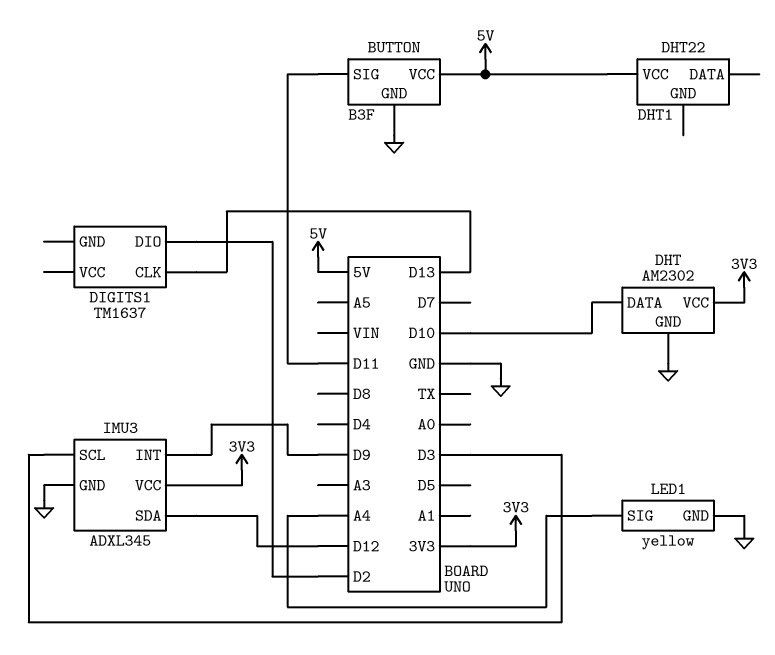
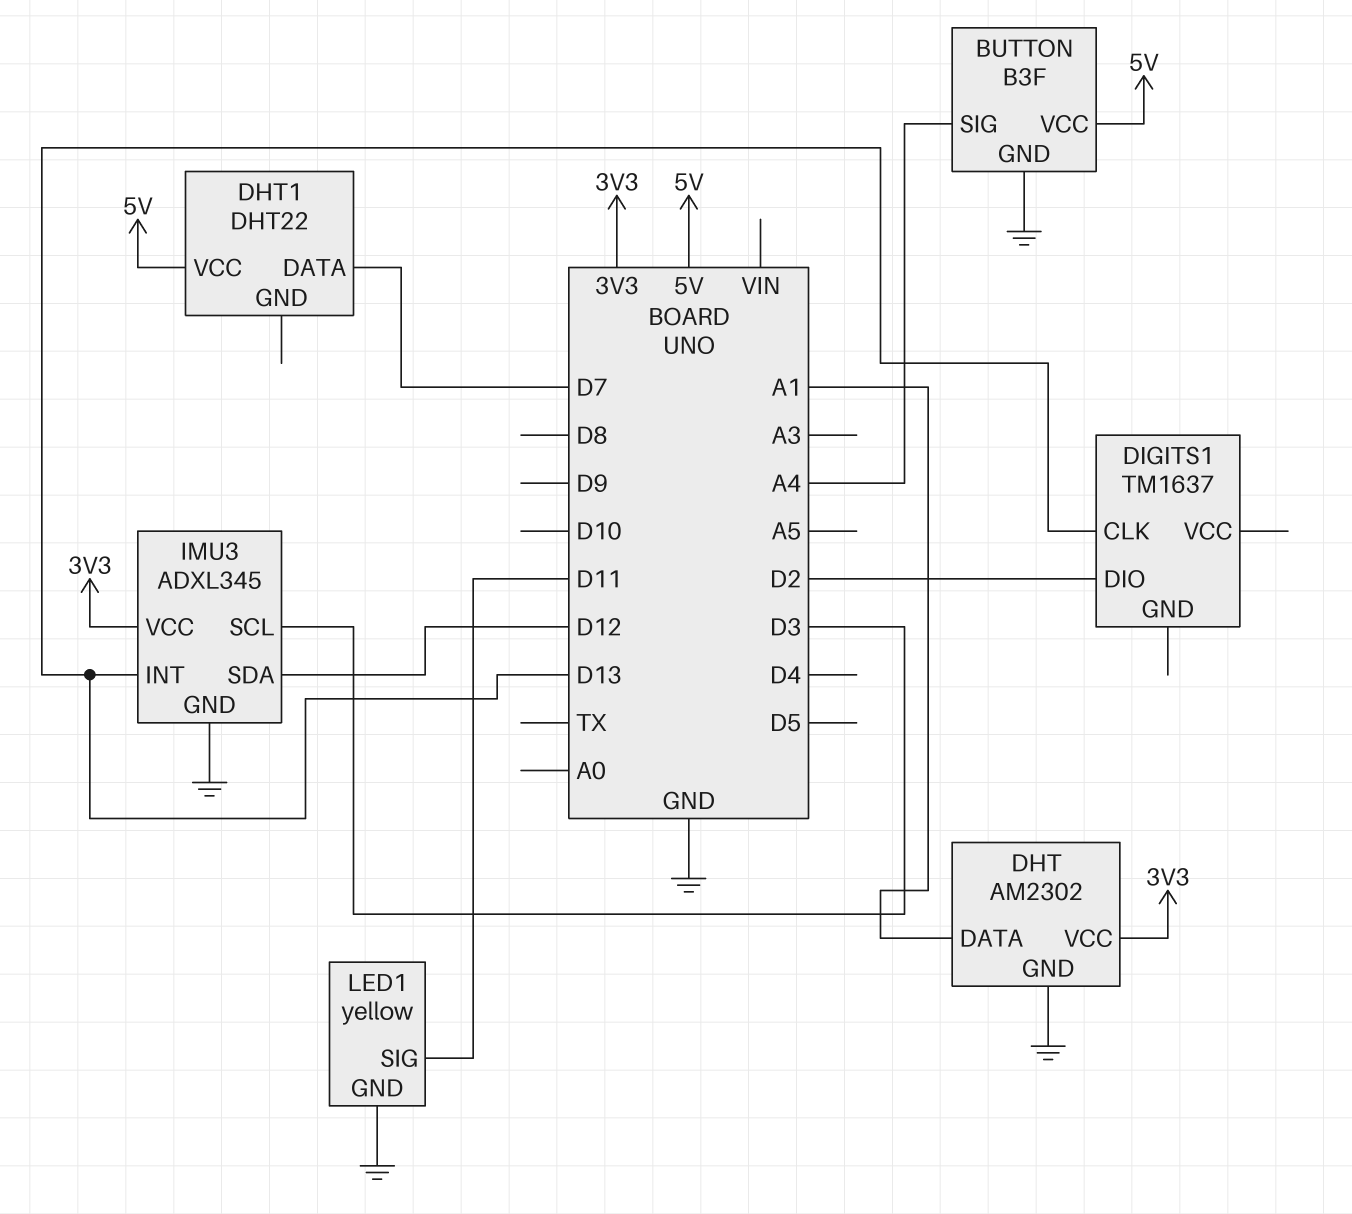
BUTTON pin SIG: D11 -> A4
DHT pin DATA: D10 -> A1
DHT1 pin DATA: none -> D7
IMU3 pin INT: D9 -> D13
LED1 pin SIG: A4 -> D11

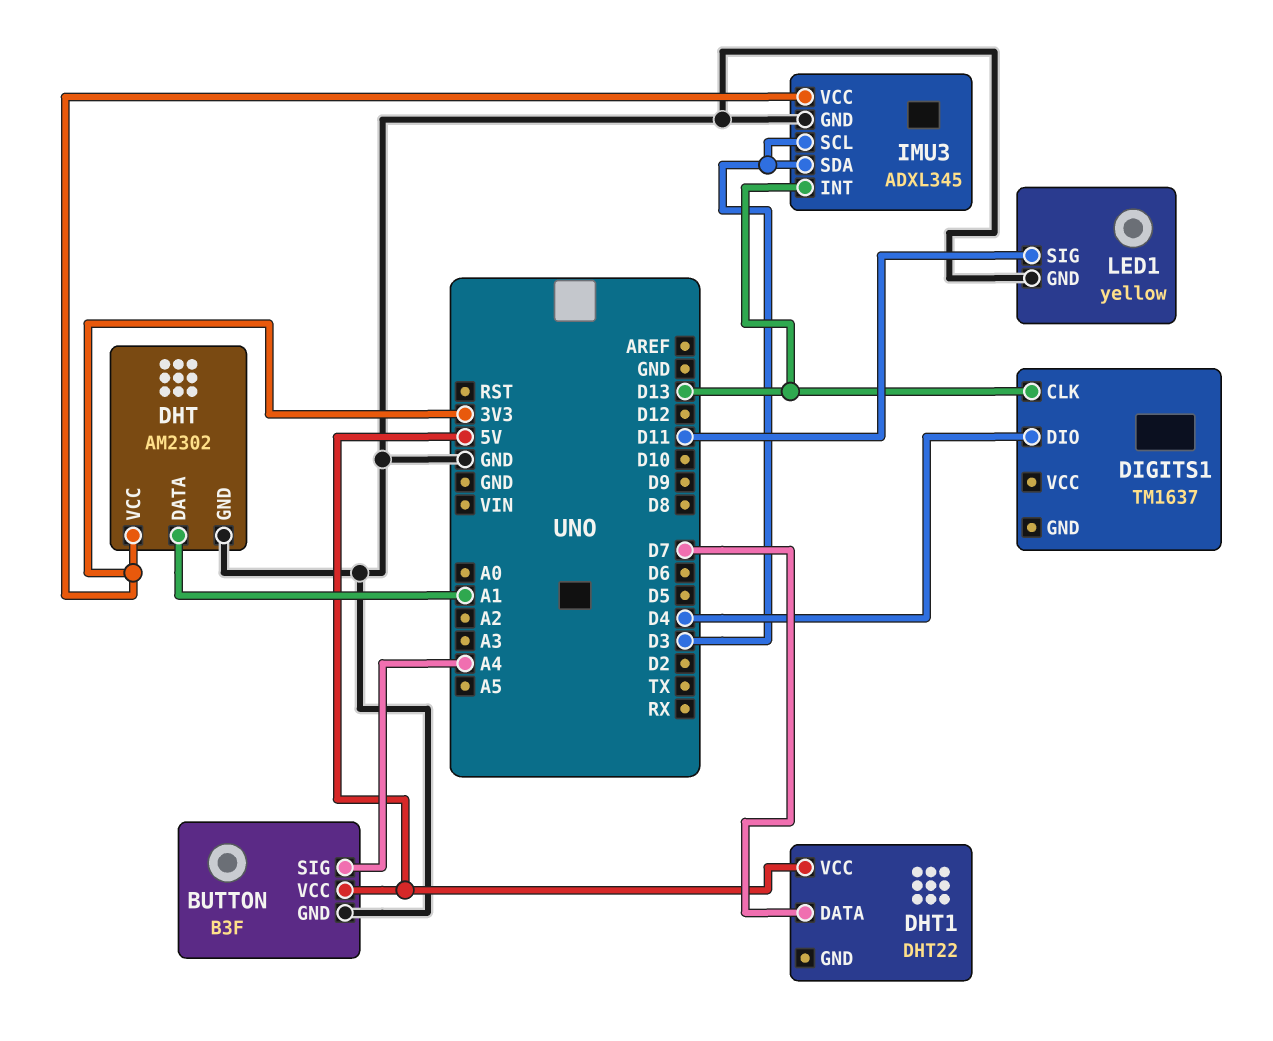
DIGITS1 pin DIO: D2 -> D4
IMU3 pin SDA: D12 -> D3

